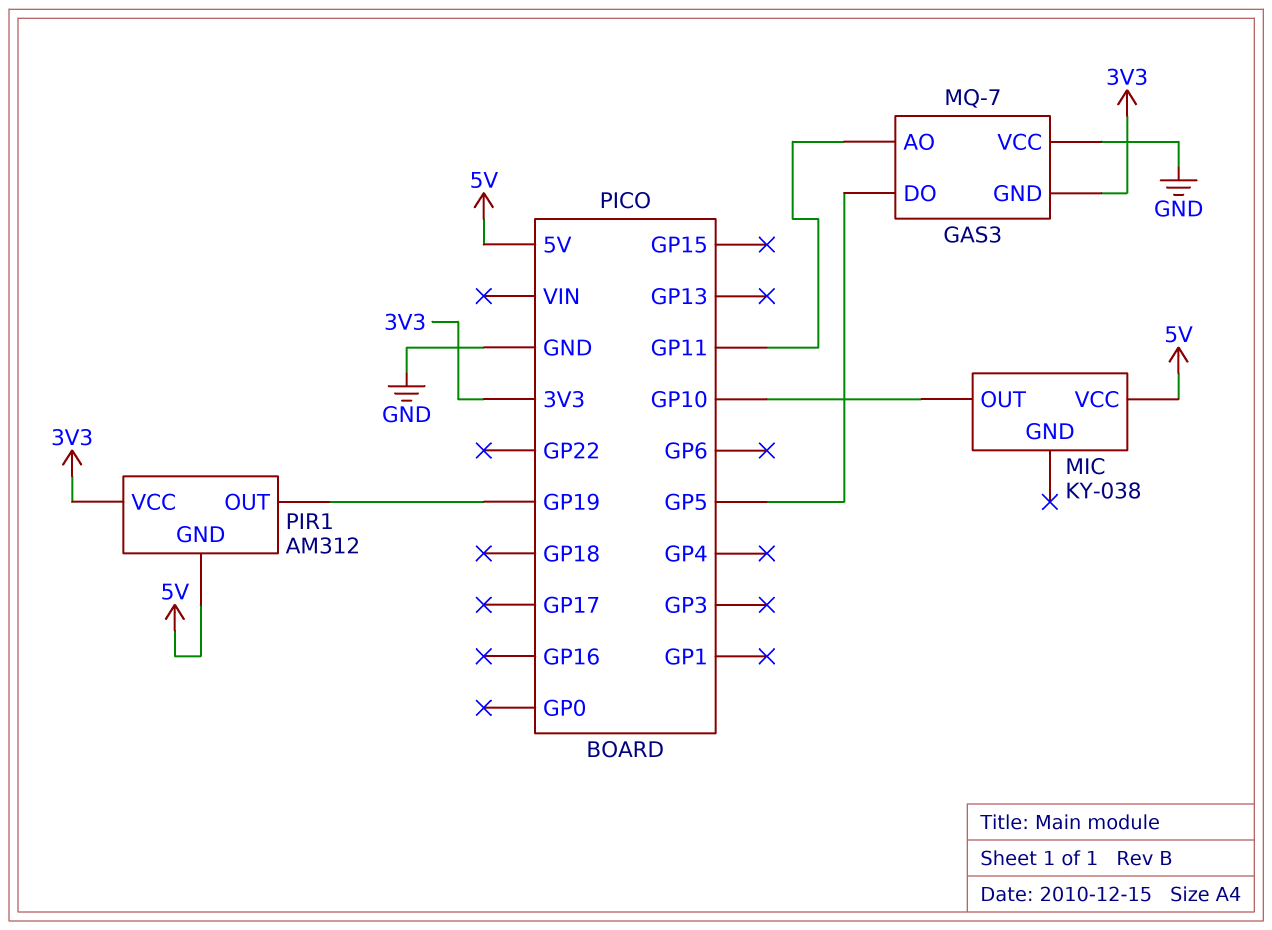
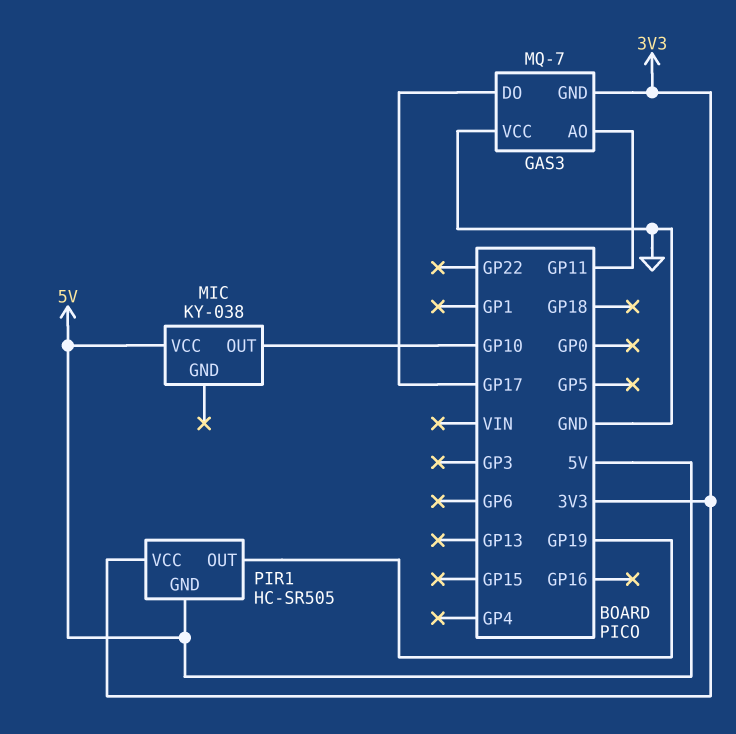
GAS3 pin DO: GP5 -> GP17
PIR1: AM312 -> HC-SR505

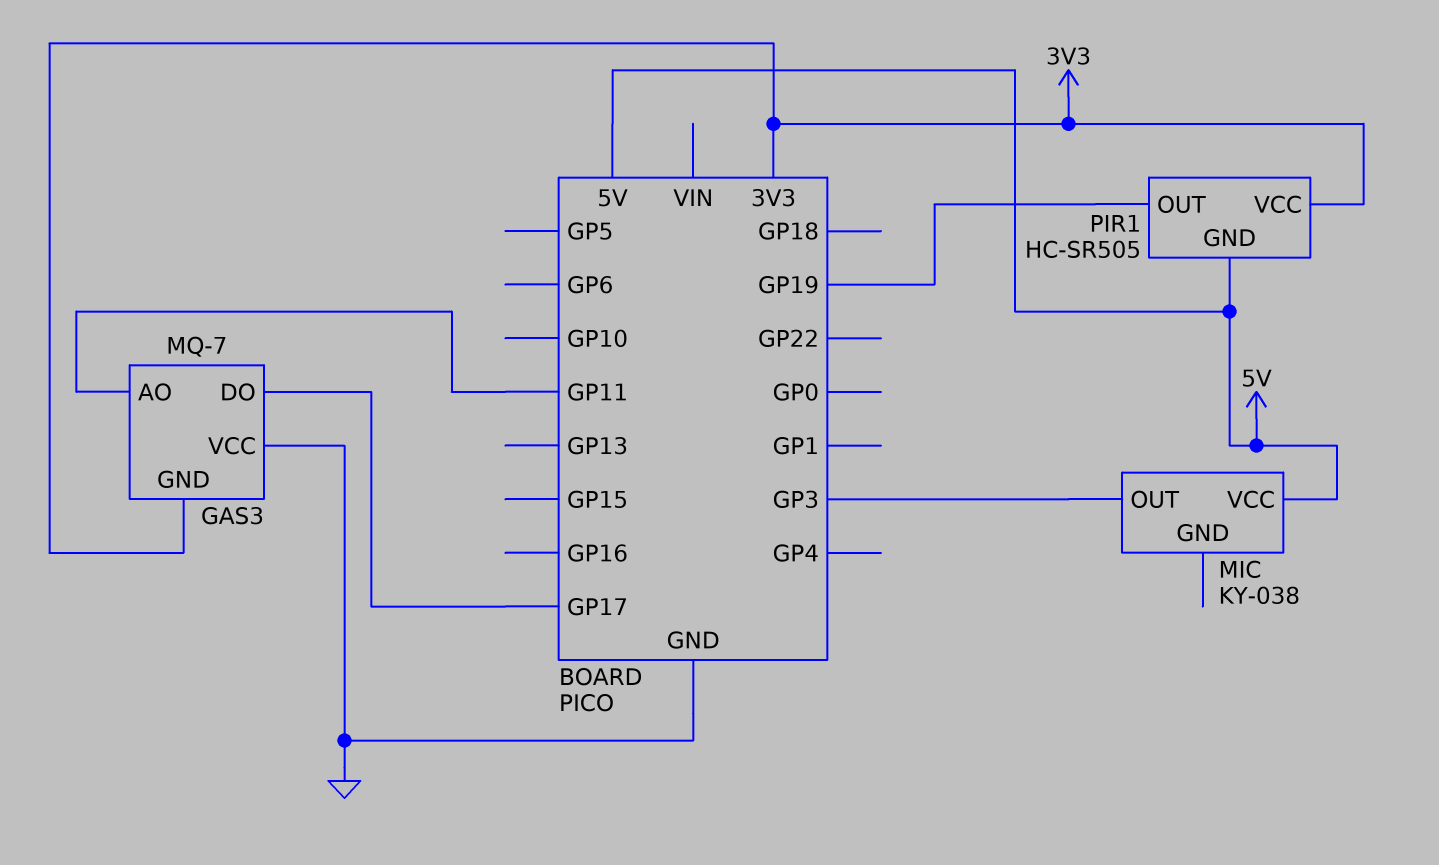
MIC pin OUT: GP10 -> GP3

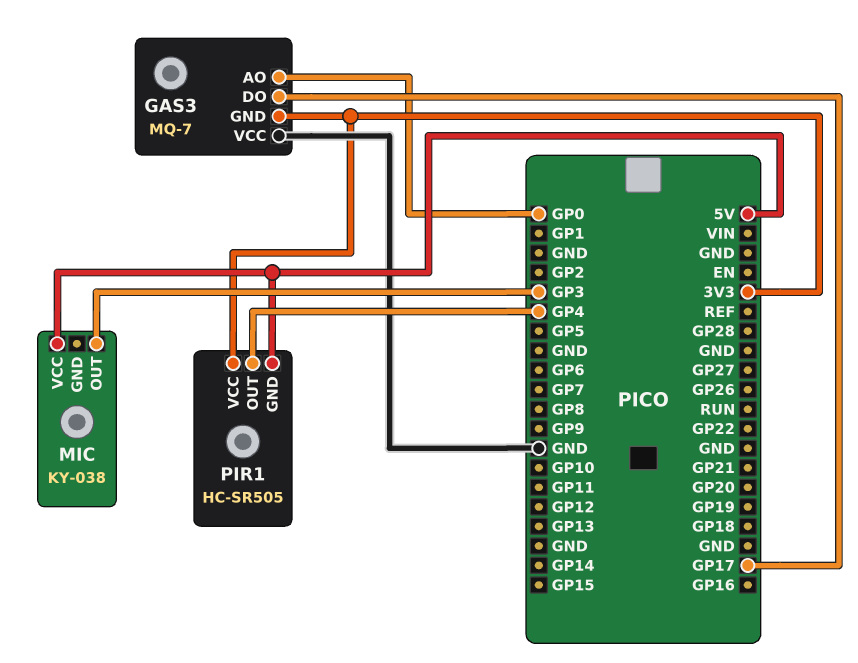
GAS3 pin AO: GP11 -> GP0
PIR1 pin OUT: GP19 -> GP4

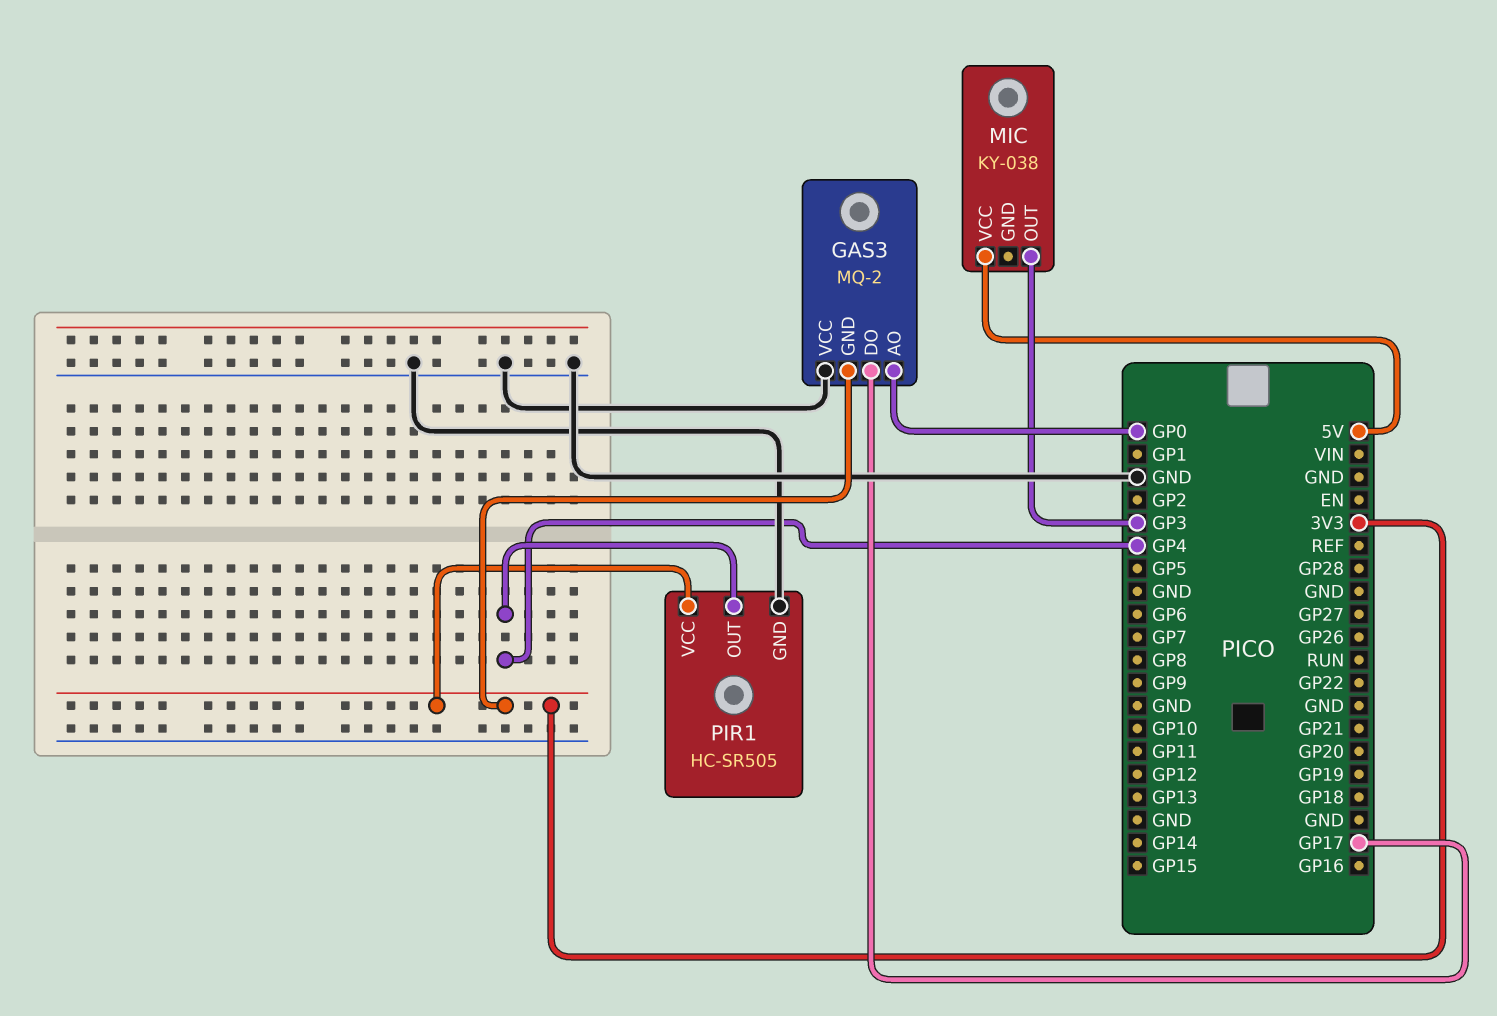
GAS3: MQ-7 -> MQ-2
PIR1 pin GND: 5V -> GND

